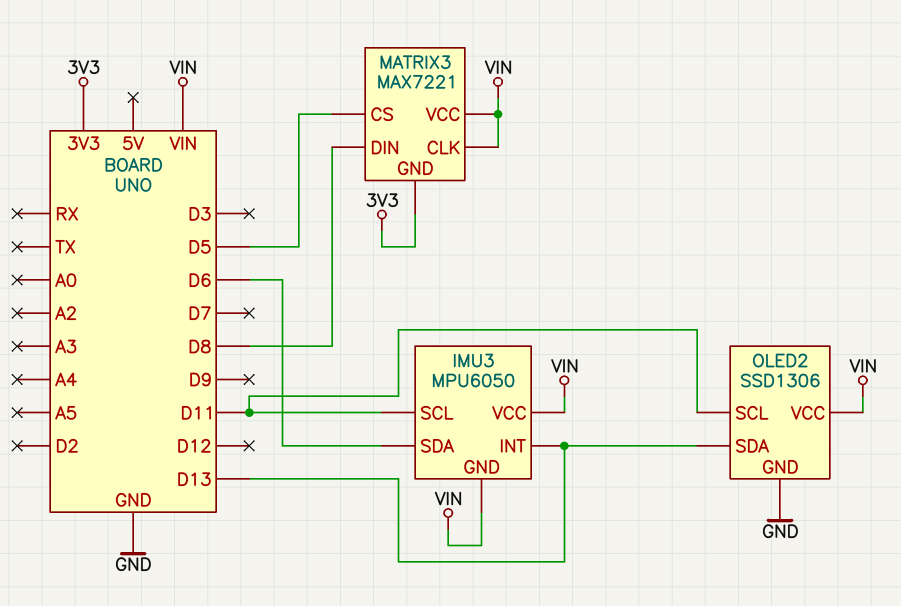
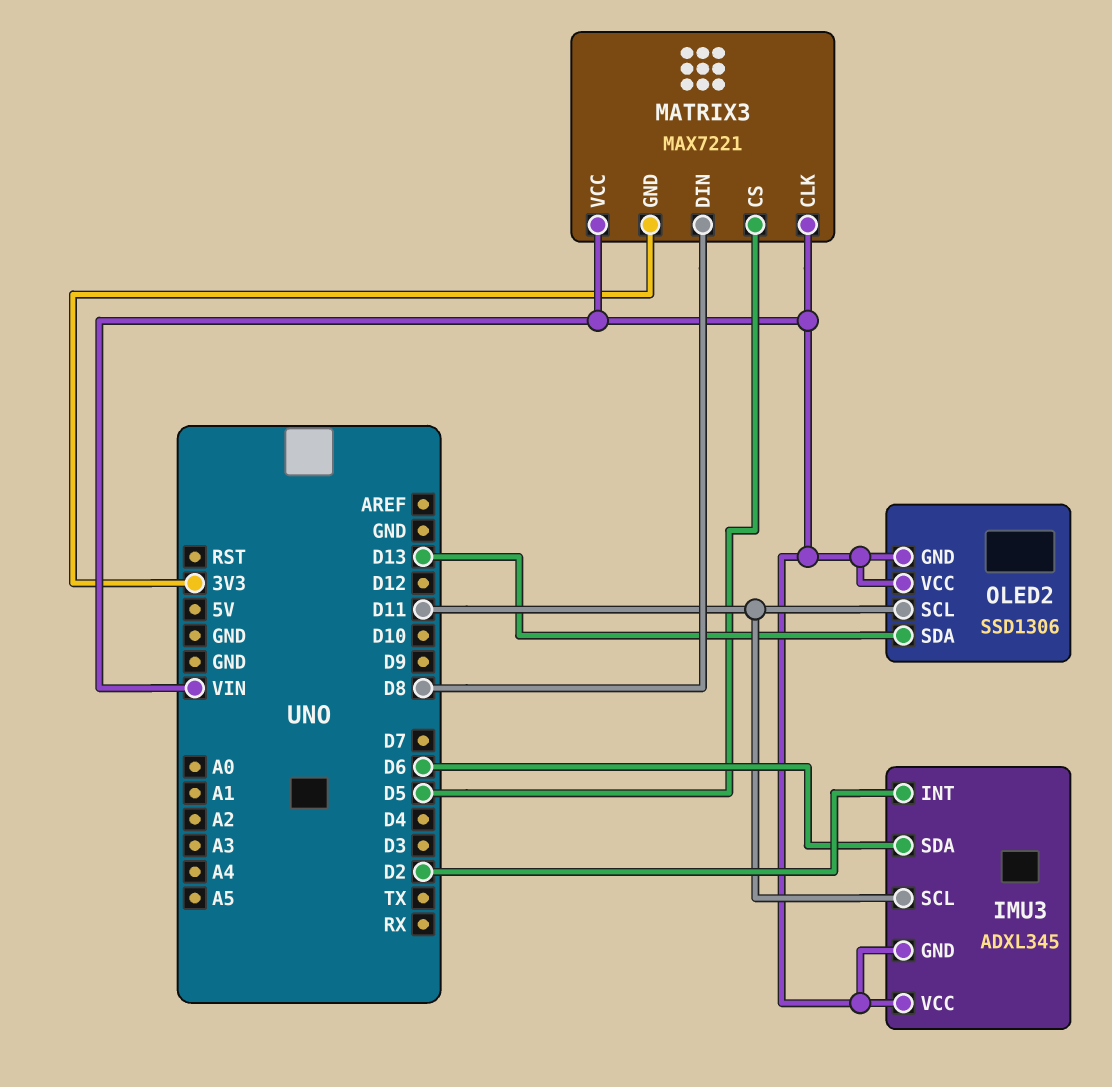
IMU3: MPU6050 -> ADXL345
IMU3 pin INT: D13 -> D2
OLED2 pin GND: GND -> VIN

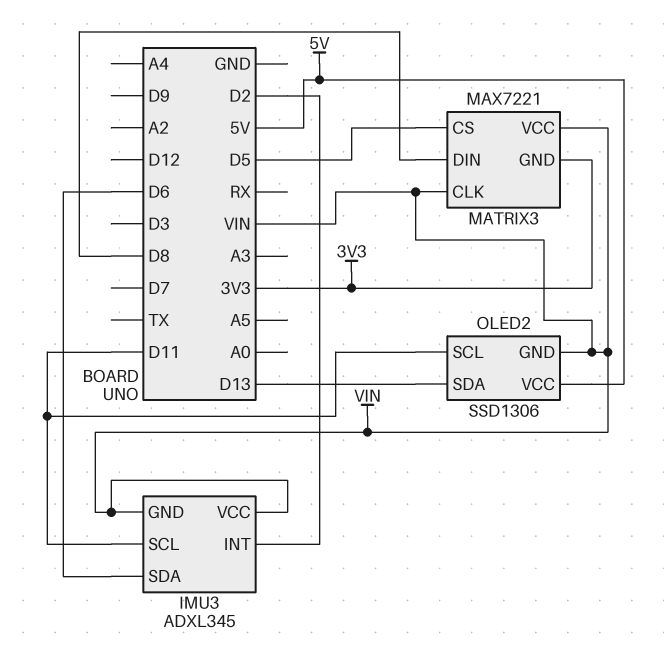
OLED2 pin VCC: VIN -> 5V

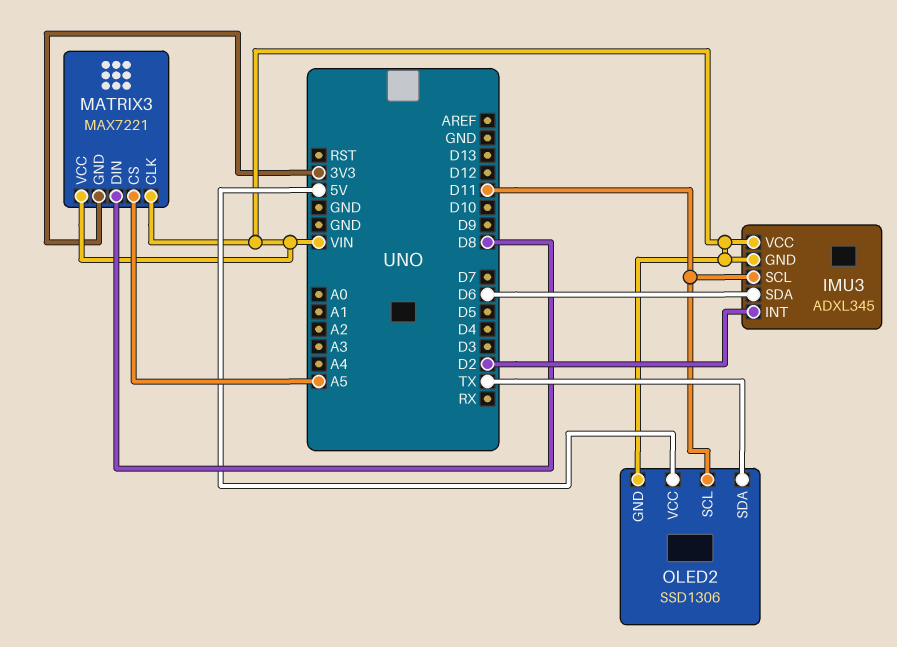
MATRIX3 pin CS: D5 -> A5
OLED2 pin SDA: D13 -> TX

